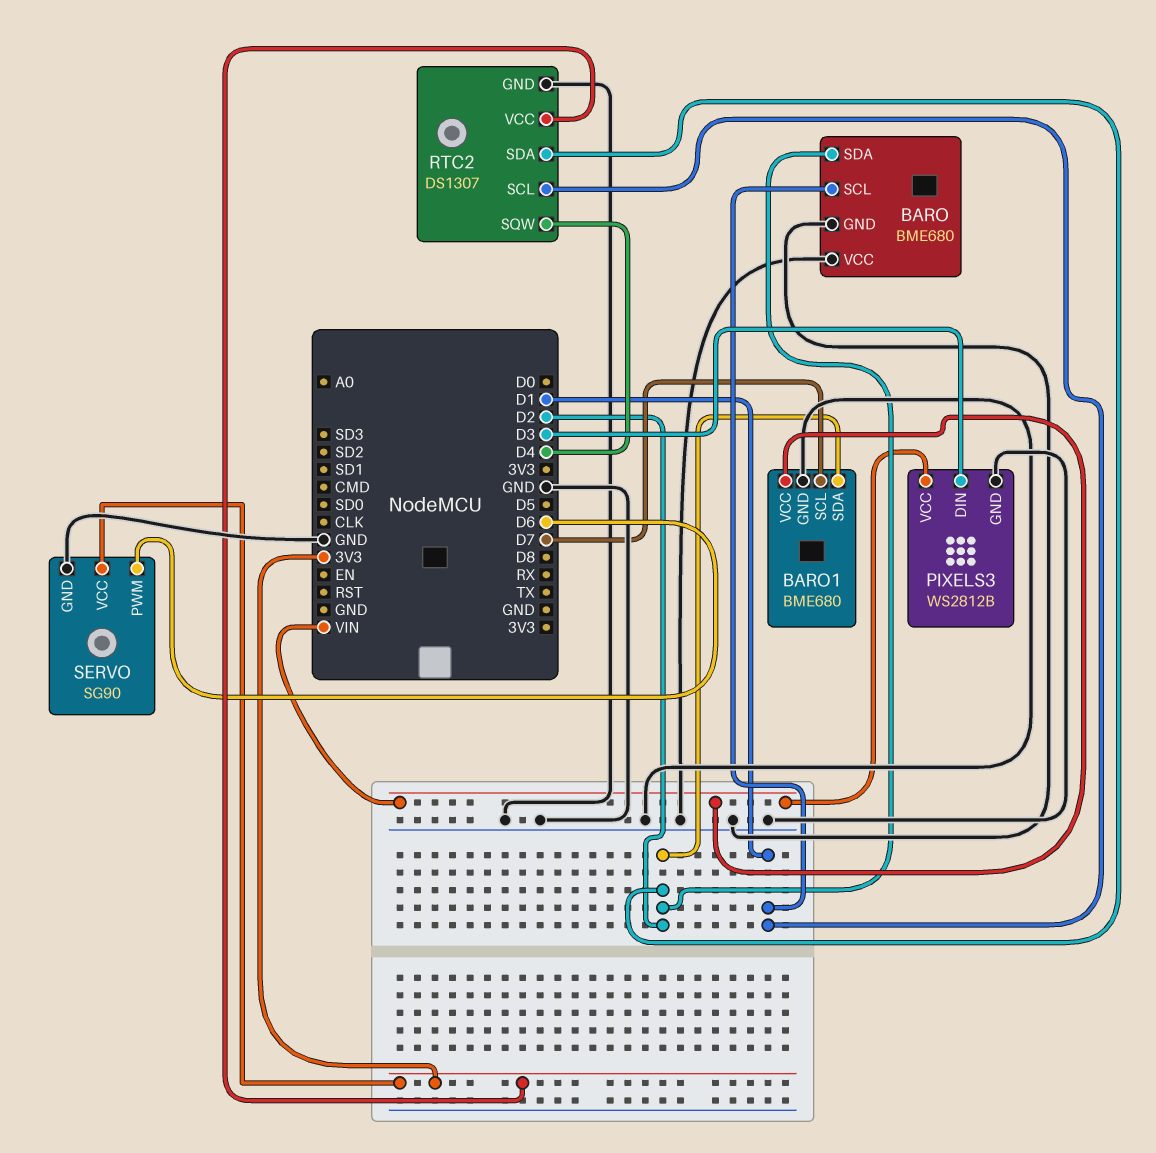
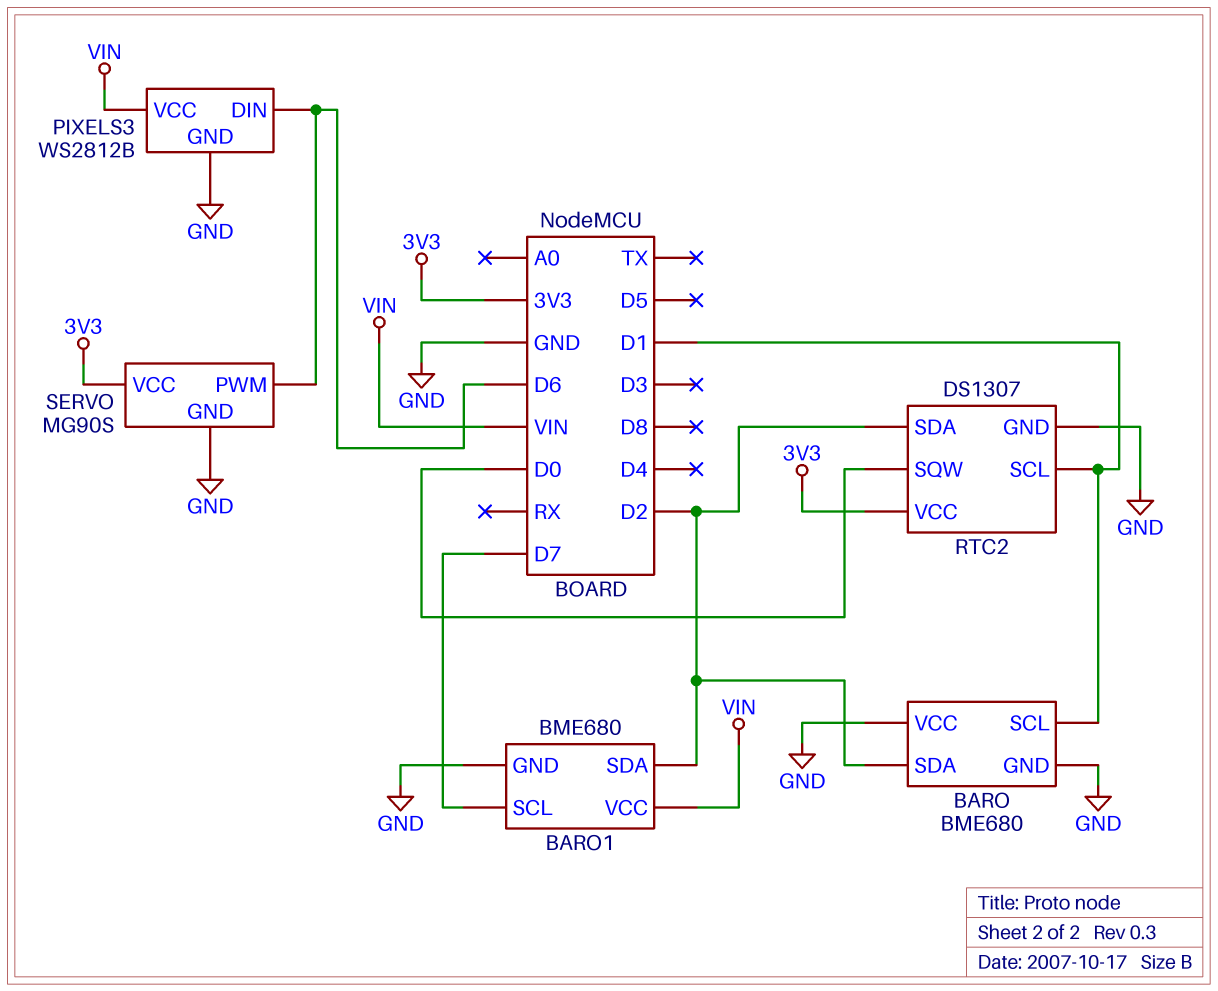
PIXELS3 pin DIN: D3 -> D6
RTC2 pin SQW: D4 -> D0
SERVO: SG90 -> MG90S

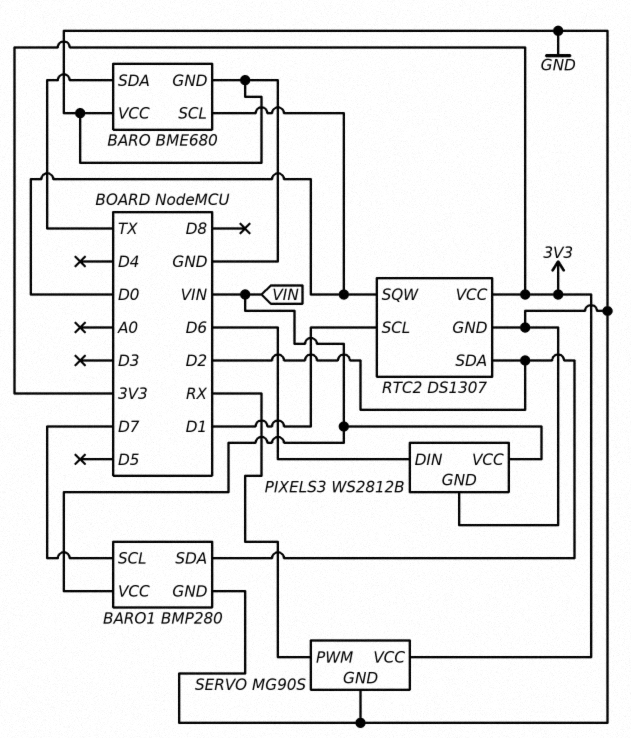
BARO pin SCL: D1 -> D0
BARO pin SDA: D2 -> TX
BARO1: BME680 -> BMP280
SERVO pin PWM: D6 -> RX

